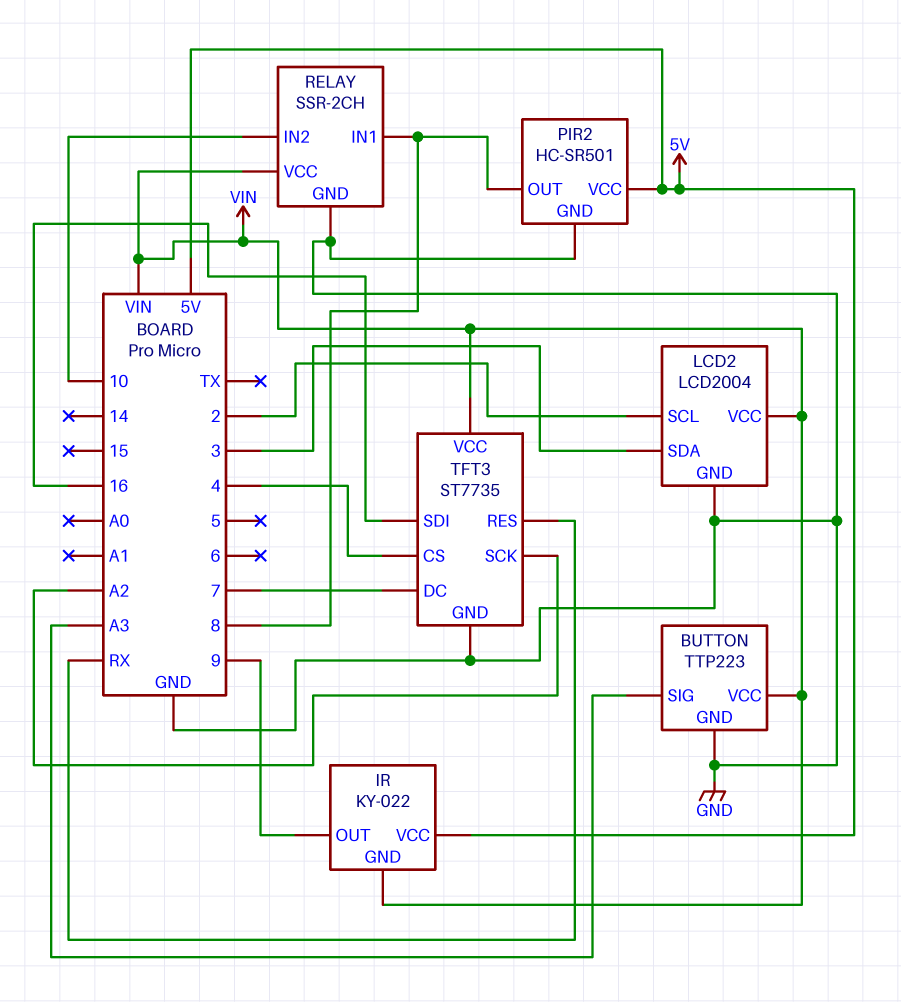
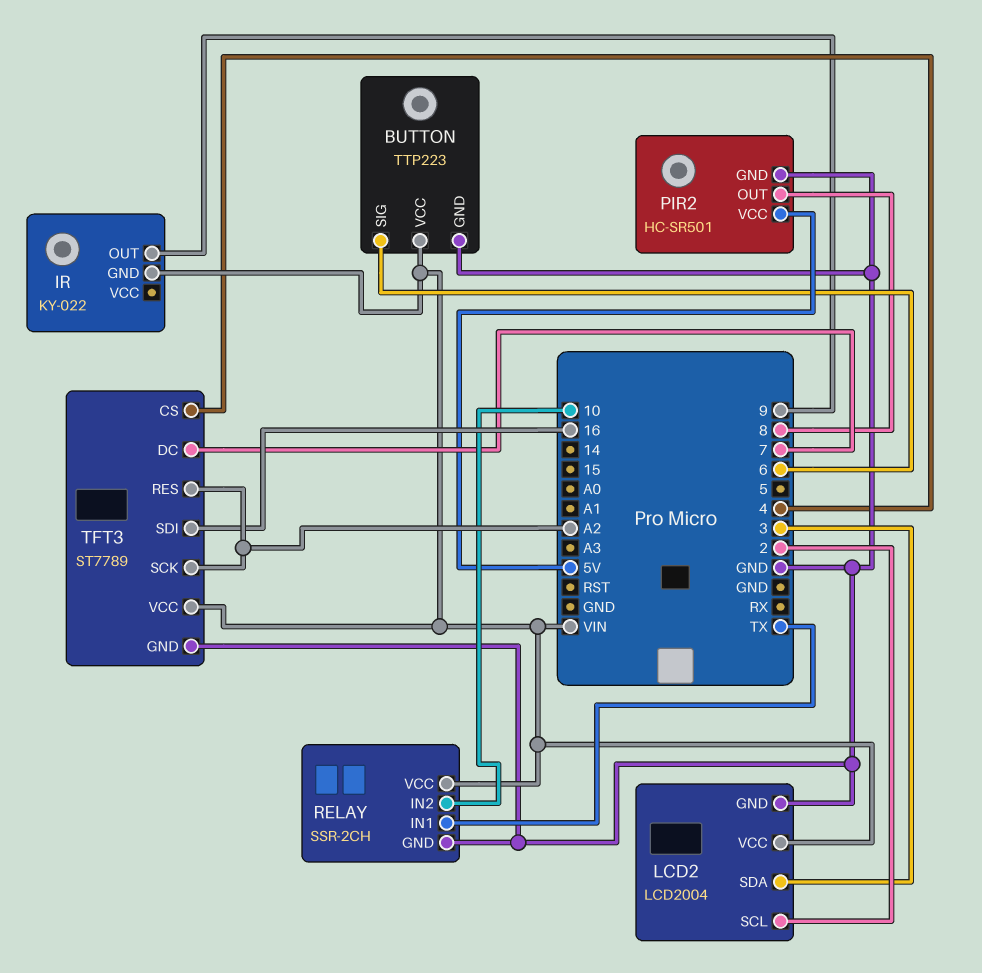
BUTTON pin SIG: A3 -> 6
IR pin VCC: 5V -> none
RELAY pin IN1: 8 -> TX
TFT3: ST7735 -> ST7789
TFT3 pin RES: RX -> A2

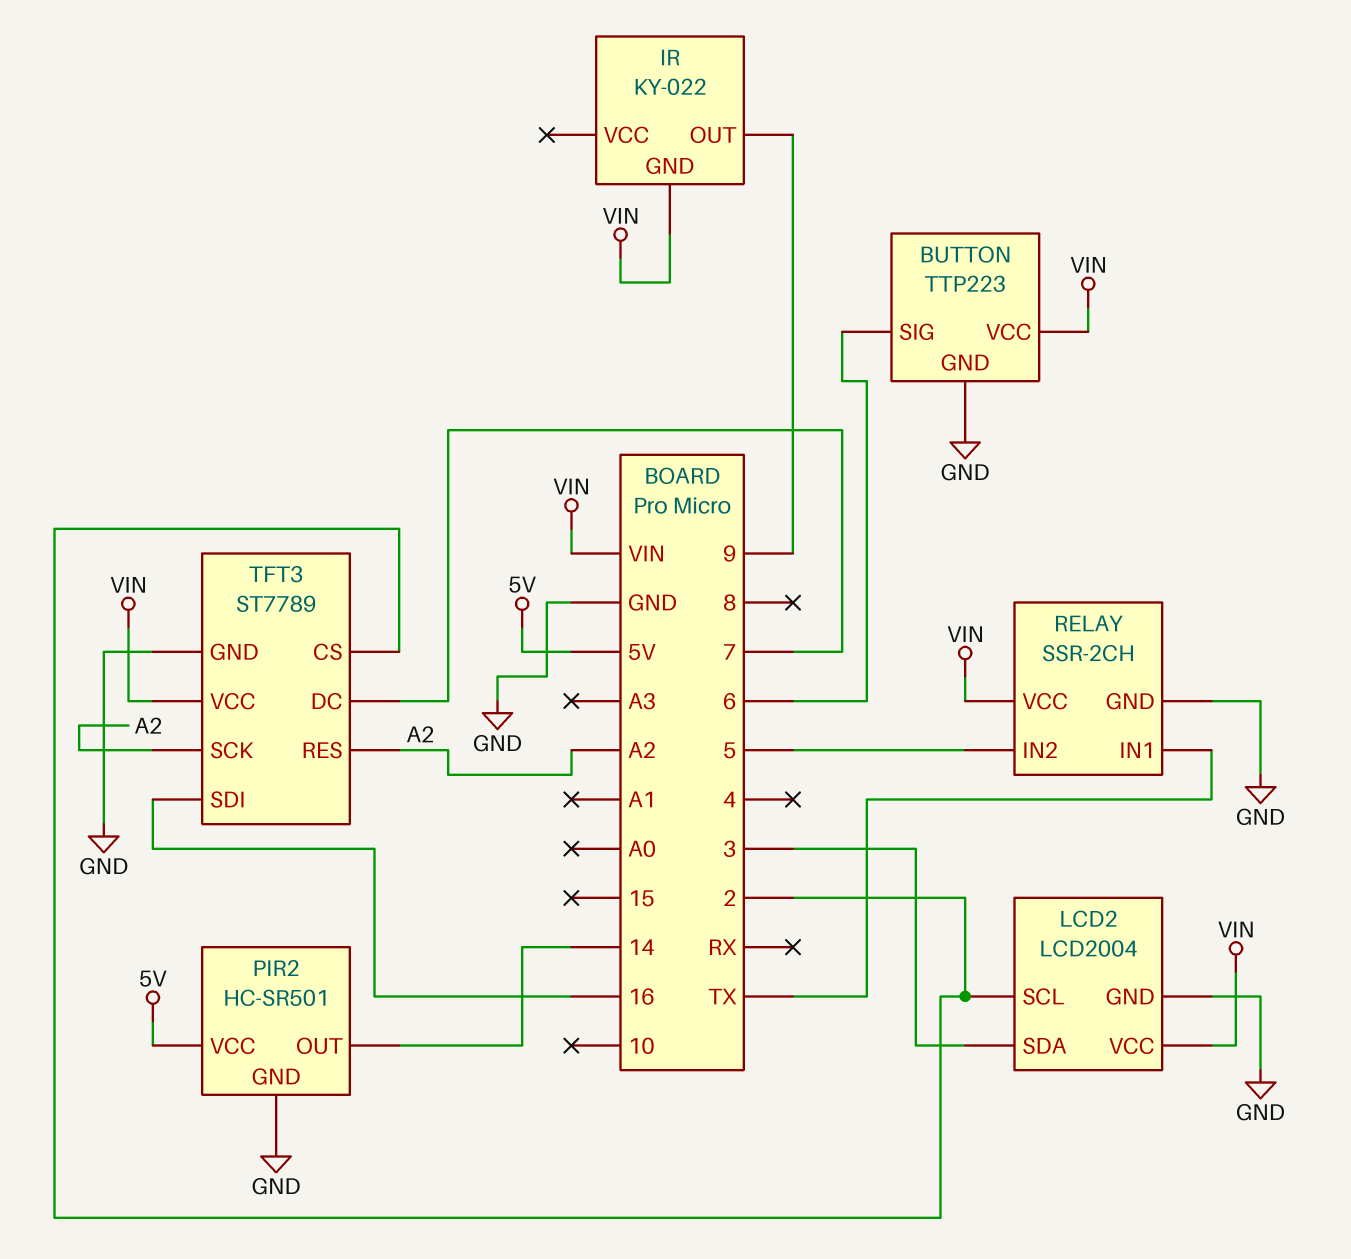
PIR2 pin OUT: 8 -> 14
RELAY pin IN2: 10 -> 5
TFT3 pin CS: 4 -> 2

